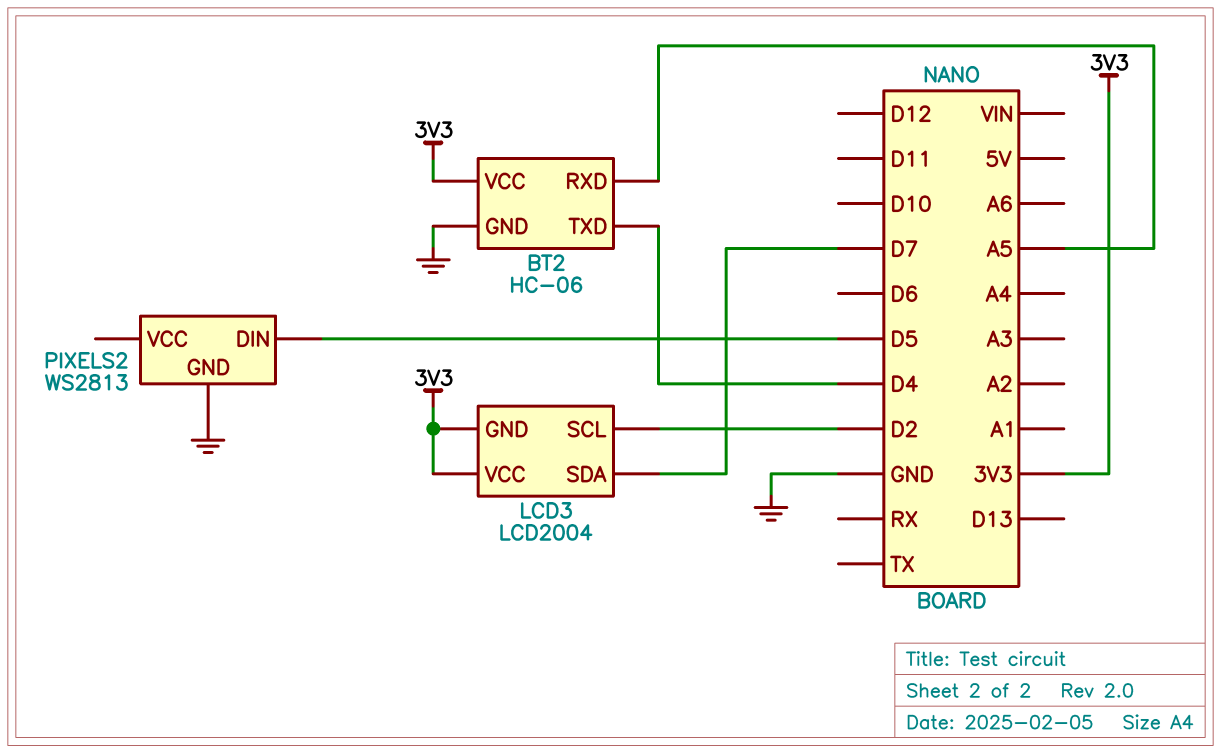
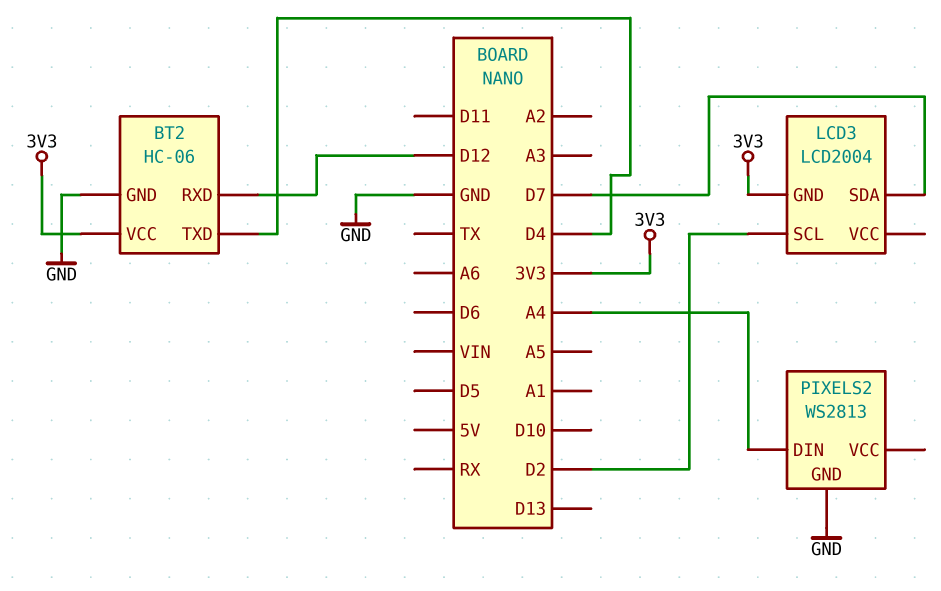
BT2 pin RXD: A5 -> D12
LCD3 pin VCC: 3V3 -> none
PIXELS2 pin DIN: D5 -> A4

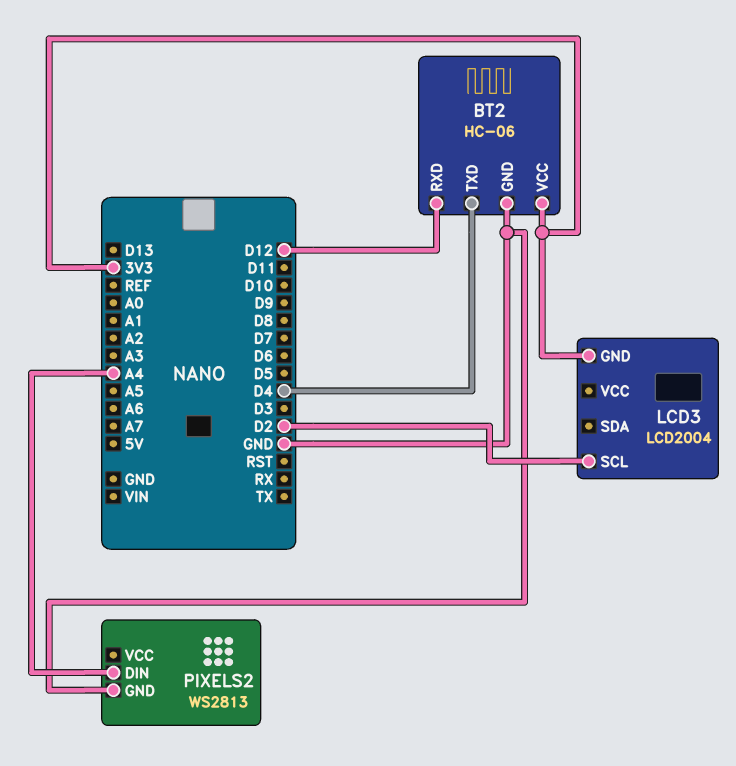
LCD3 pin SDA: D7 -> none

